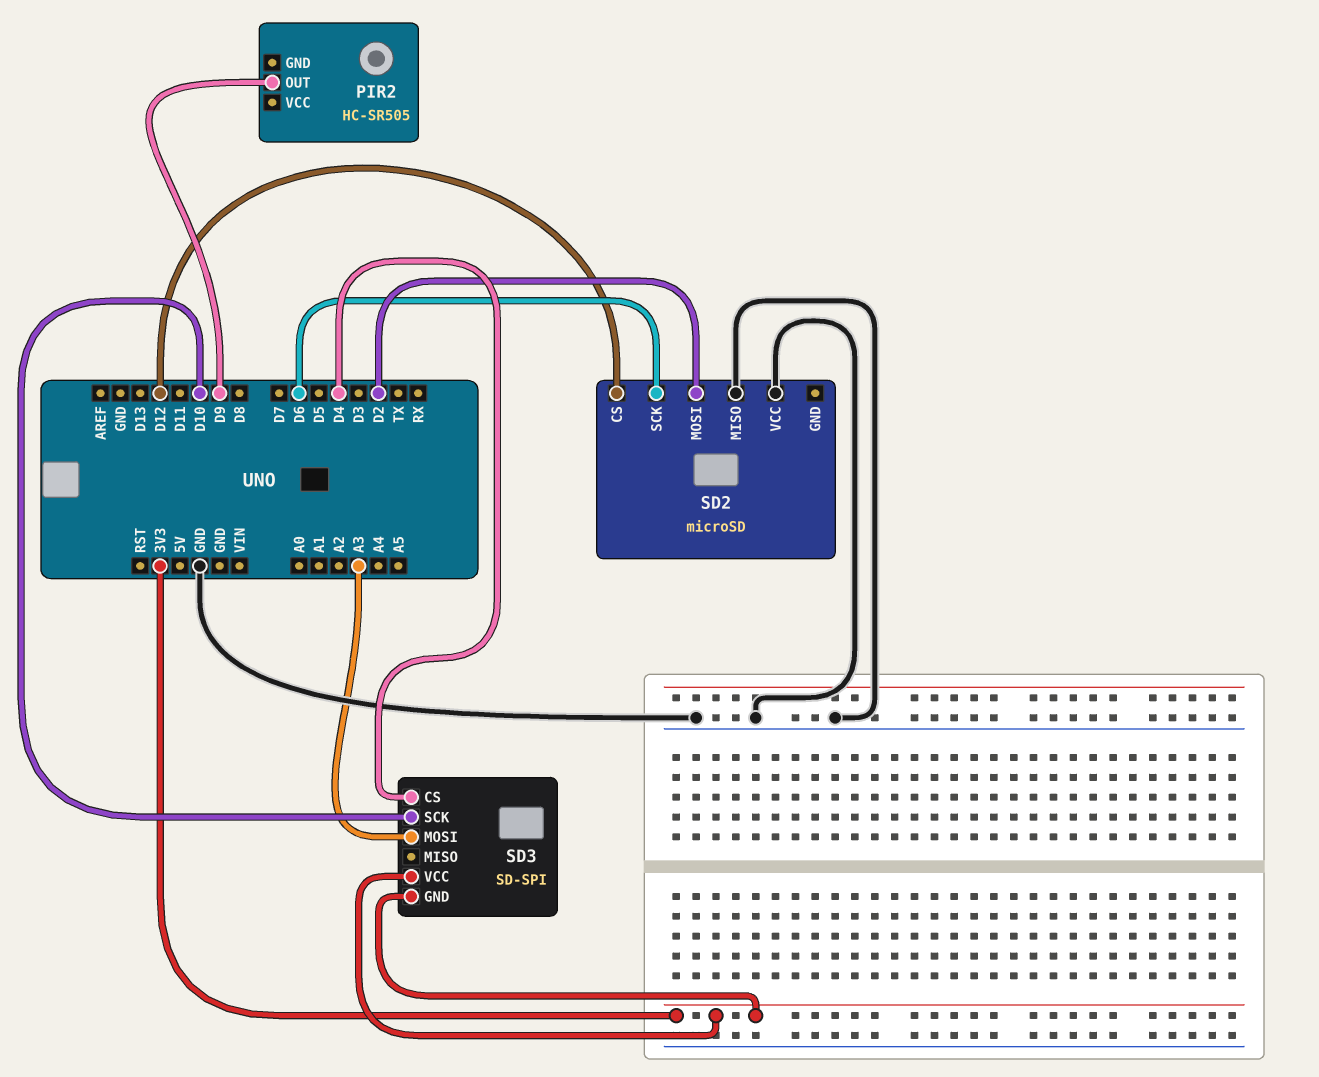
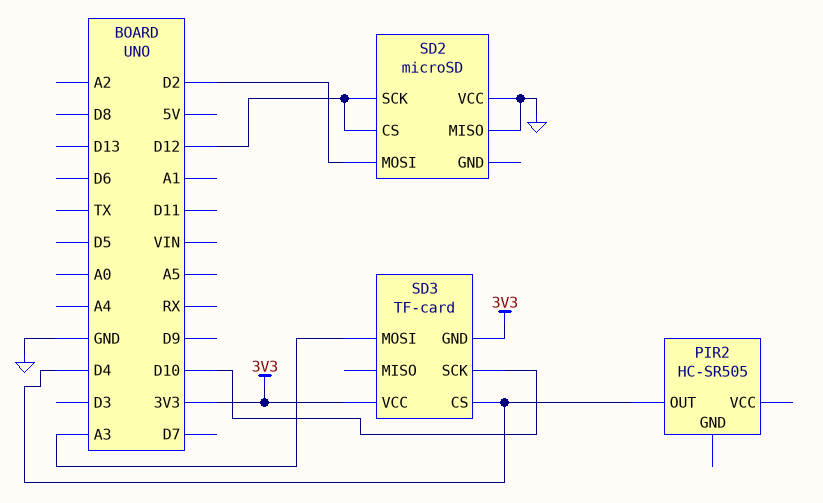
PIR2 pin OUT: D9 -> D4
SD2 pin SCK: D6 -> D12
SD3: SD-SPI -> TF-card

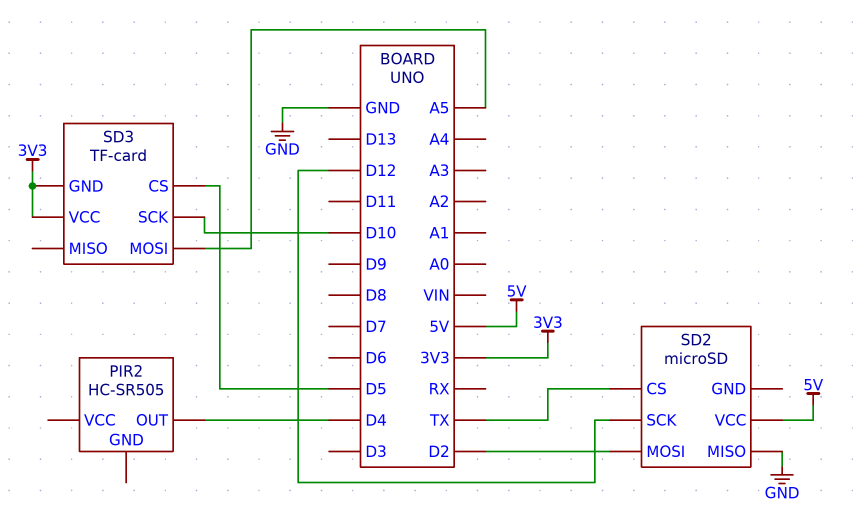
SD2 pin CS: D12 -> TX
SD2 pin VCC: GND -> 5V
SD3 pin CS: D4 -> D5
SD3 pin MOSI: A3 -> A5

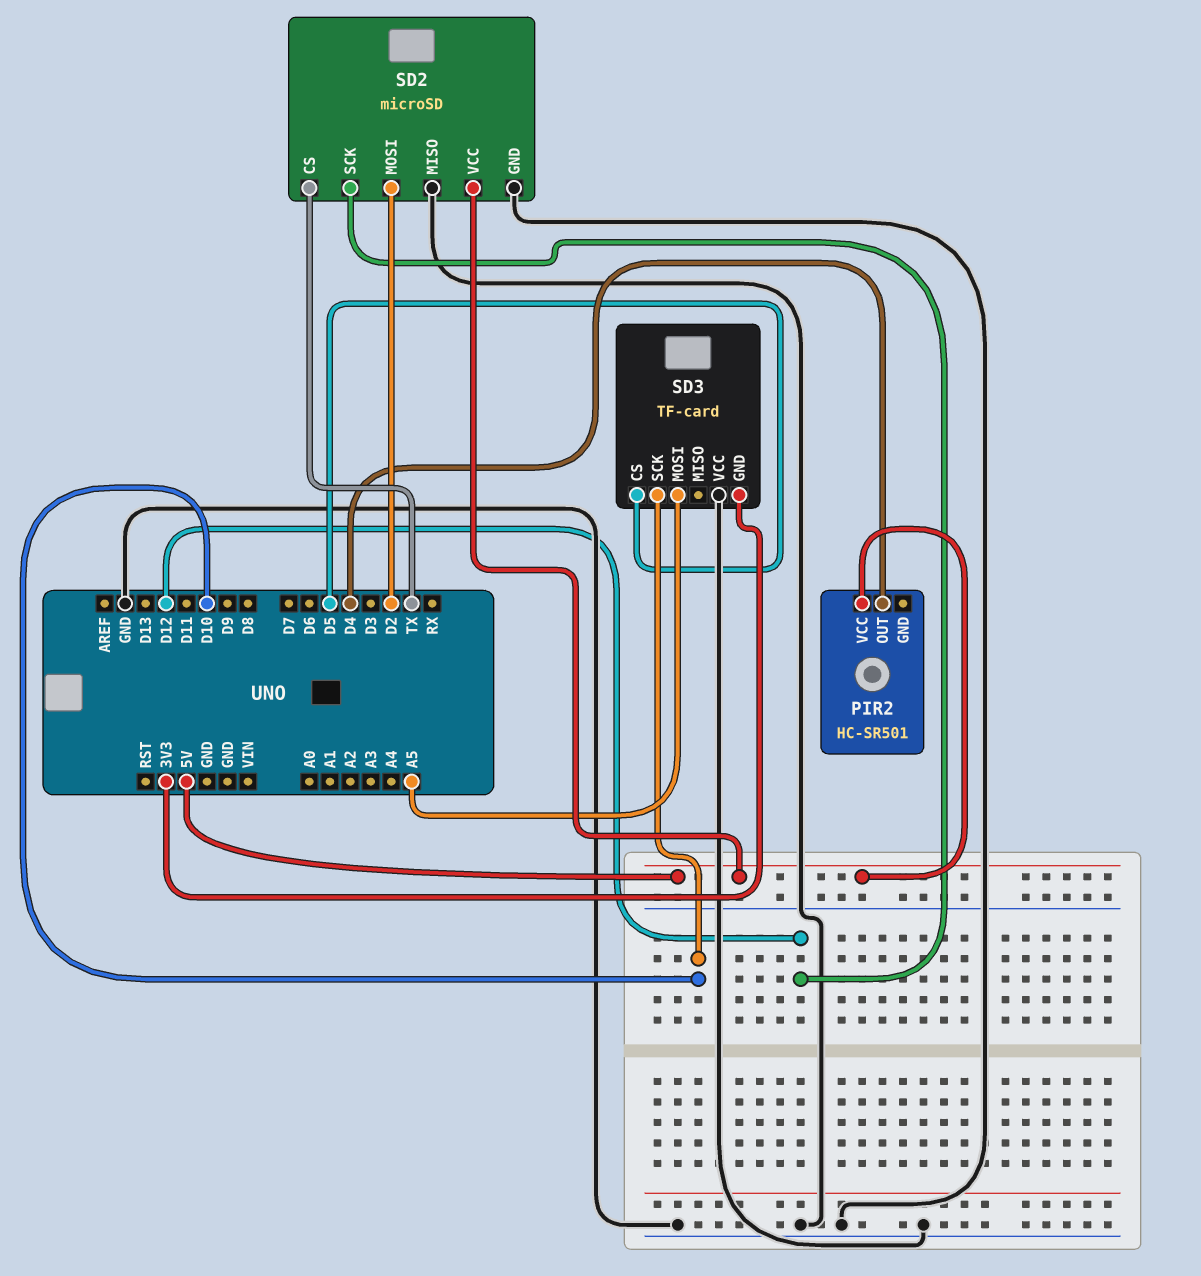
PIR2: HC-SR505 -> HC-SR501
PIR2 pin VCC: none -> 5V
SD2 pin GND: none -> GND
SD3 pin VCC: 3V3 -> GND

